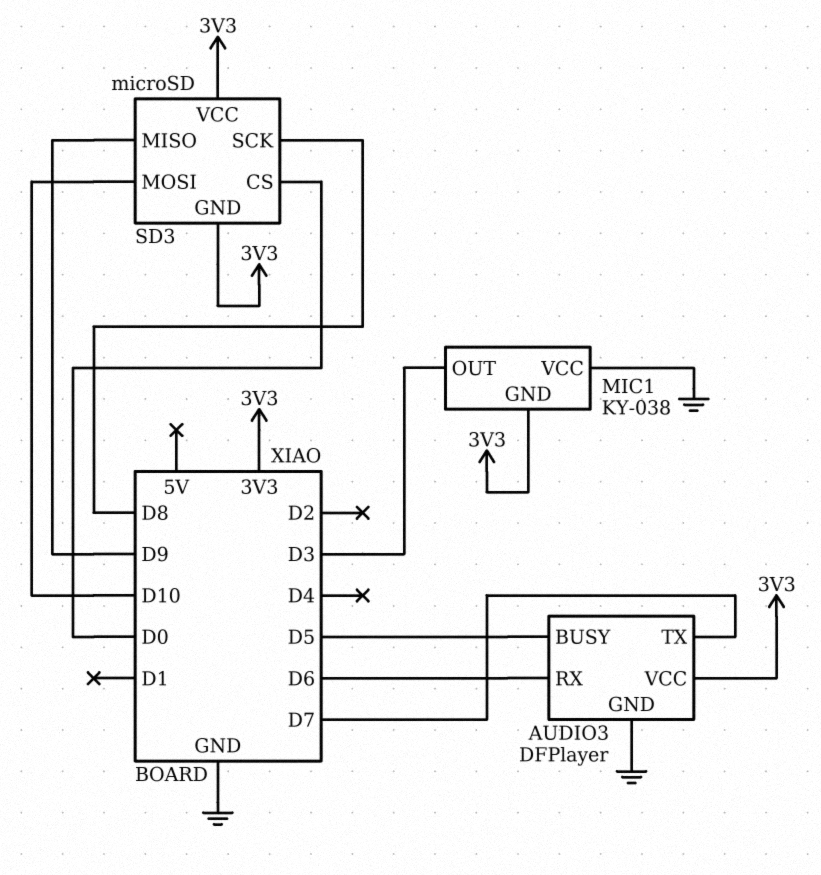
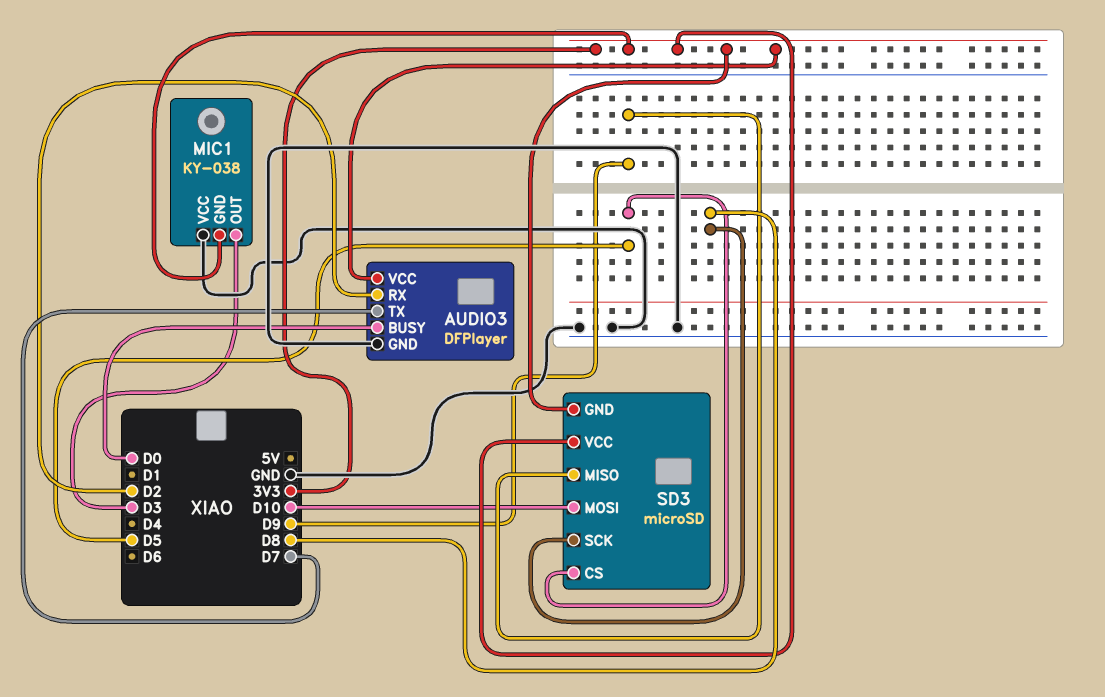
AUDIO3 pin BUSY: D5 -> D0
AUDIO3 pin RX: D6 -> D2
SD3 pin CS: D0 -> D5

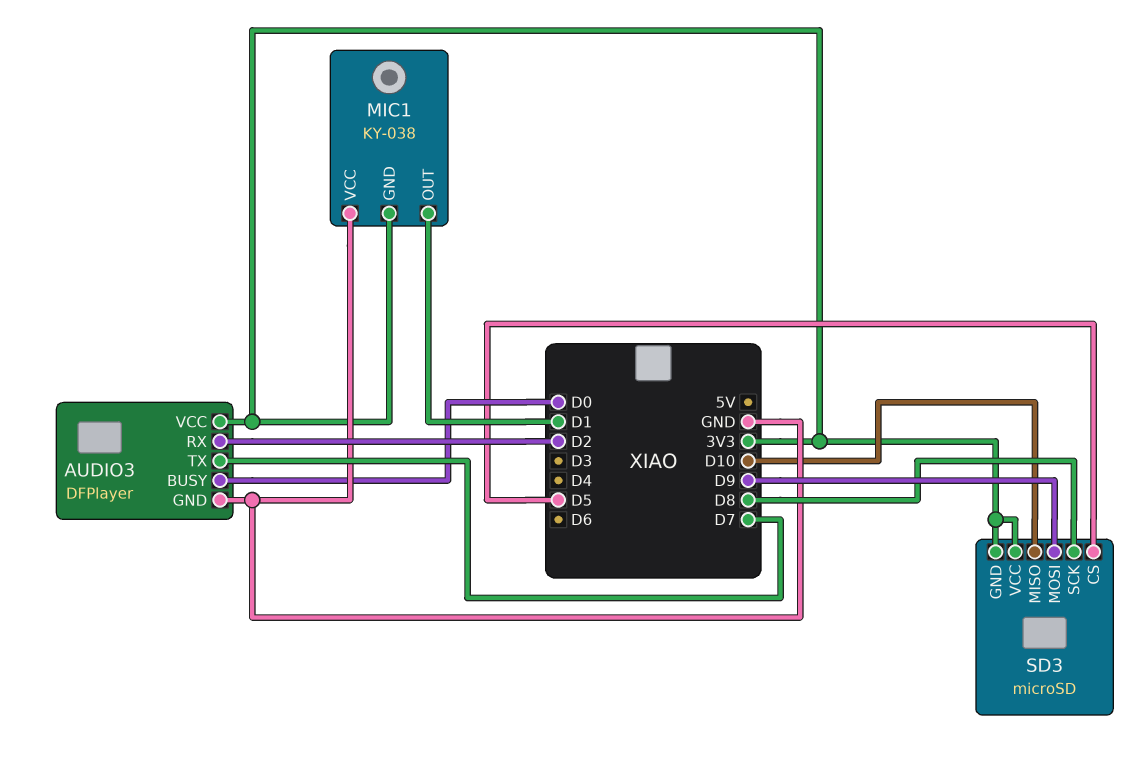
MIC1 pin OUT: D3 -> D1
SD3 pin MISO: D9 -> D10
SD3 pin MOSI: D10 -> D9

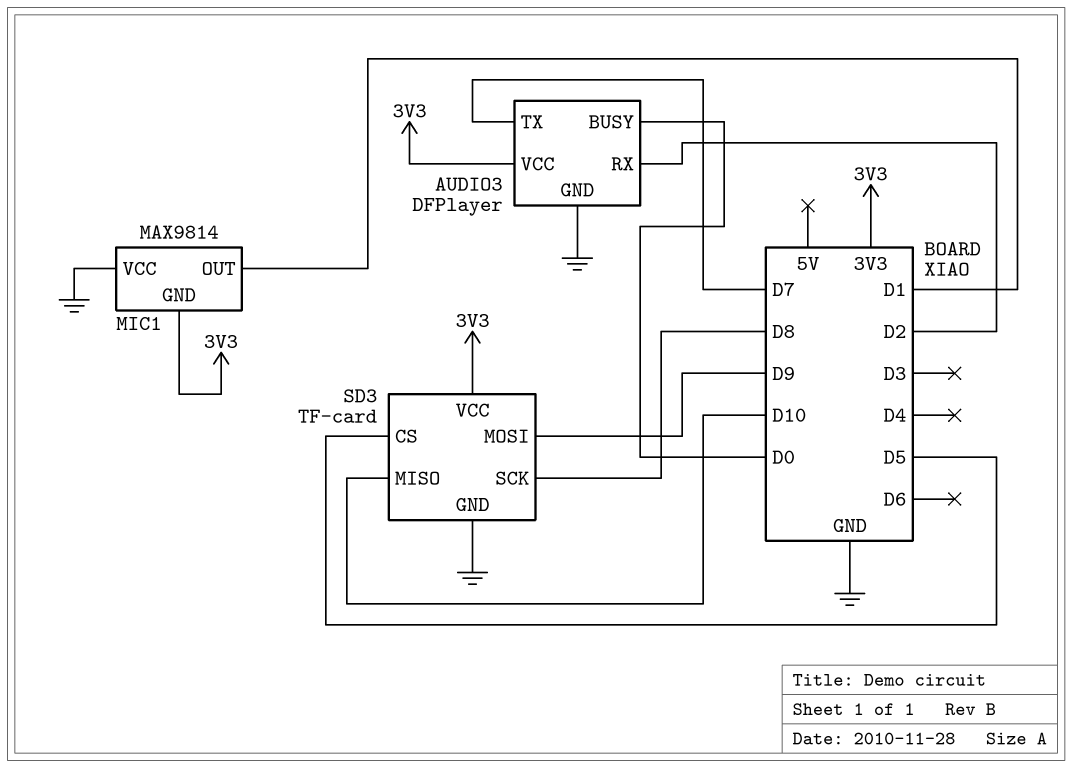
MIC1: KY-038 -> MAX9814
SD3: microSD -> TF-card
SD3 pin GND: 3V3 -> GND

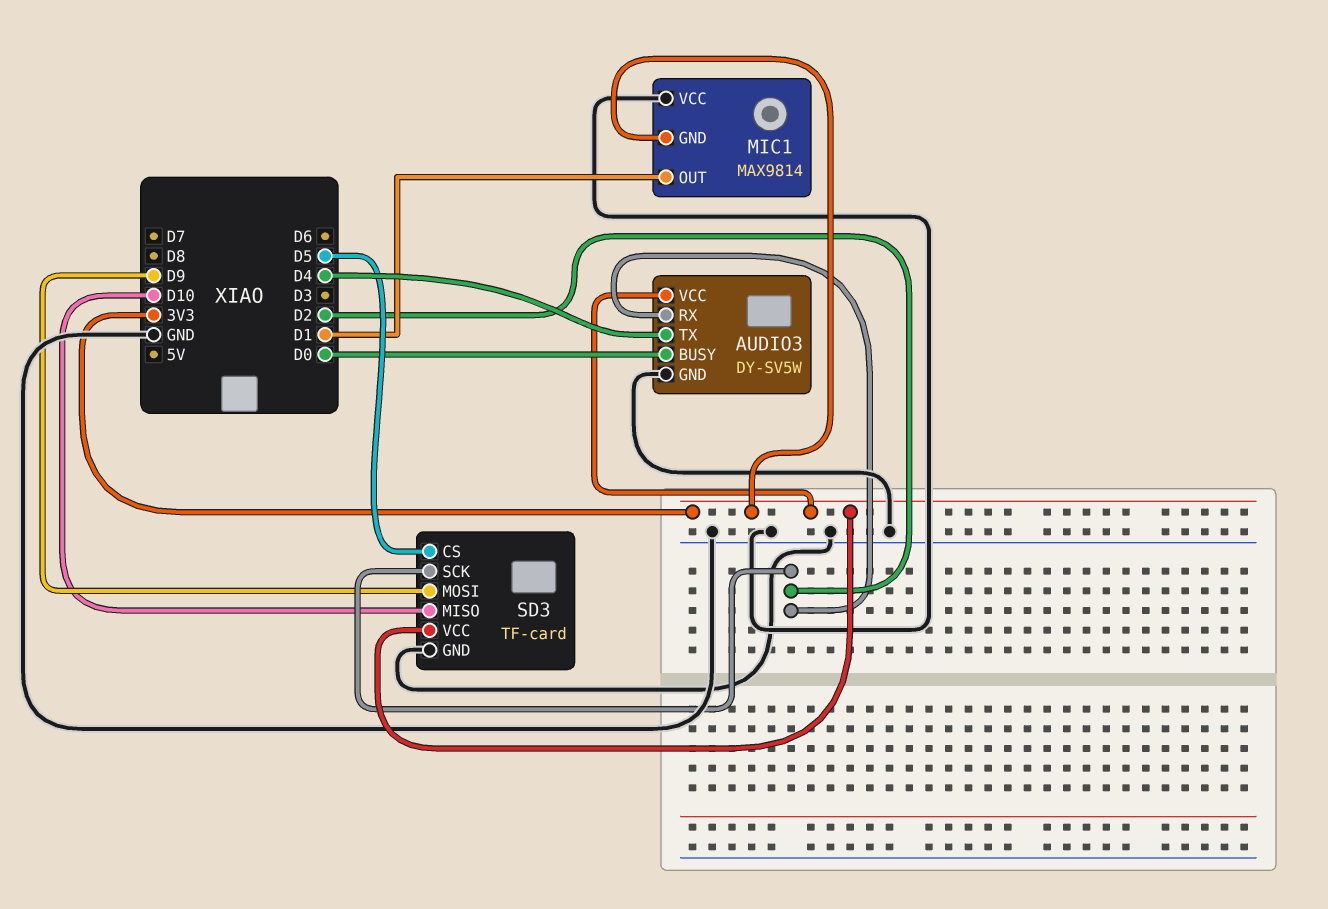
AUDIO3: DFPlayer -> DY-SV5W
AUDIO3 pin TX: D7 -> D4
SD3 pin SCK: D8 -> D2

